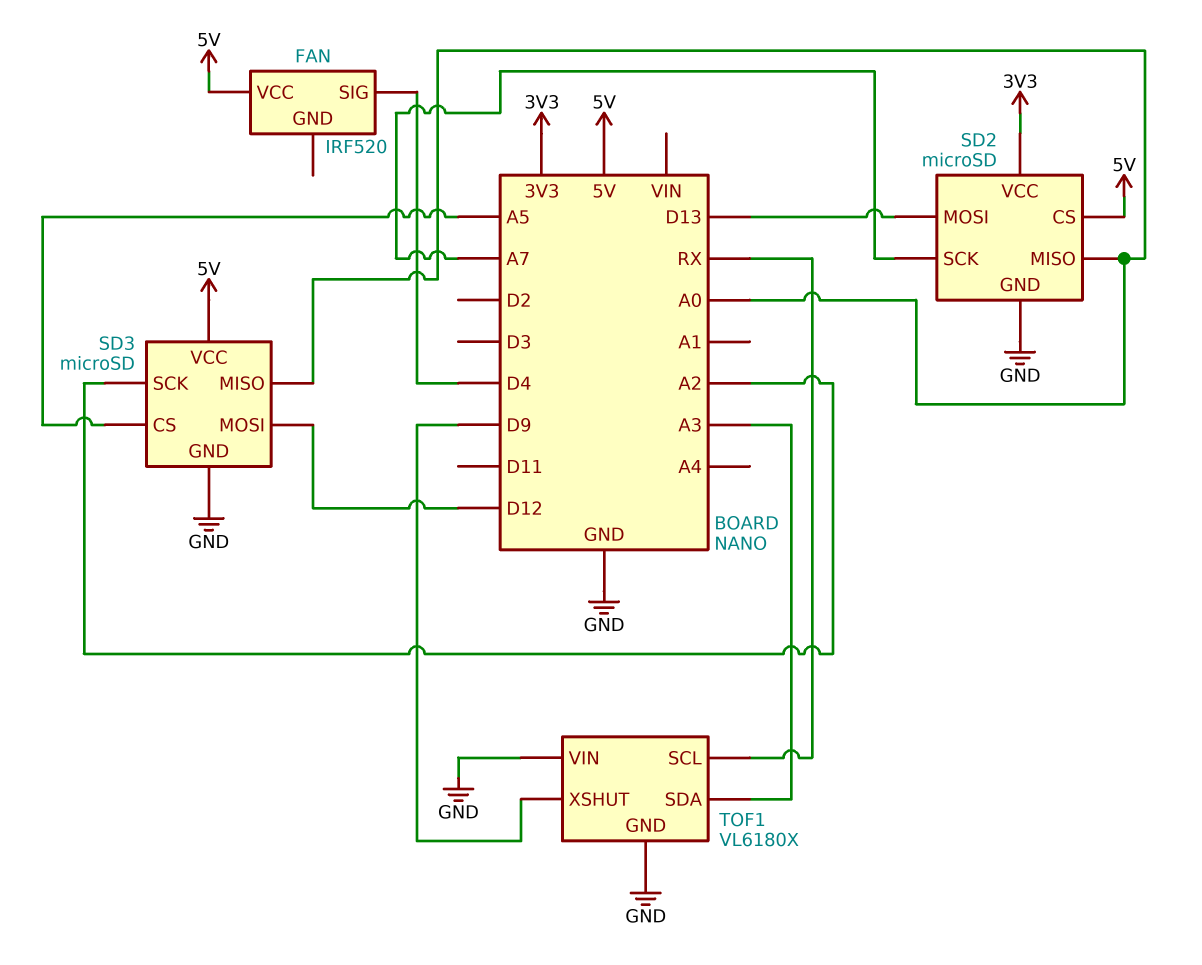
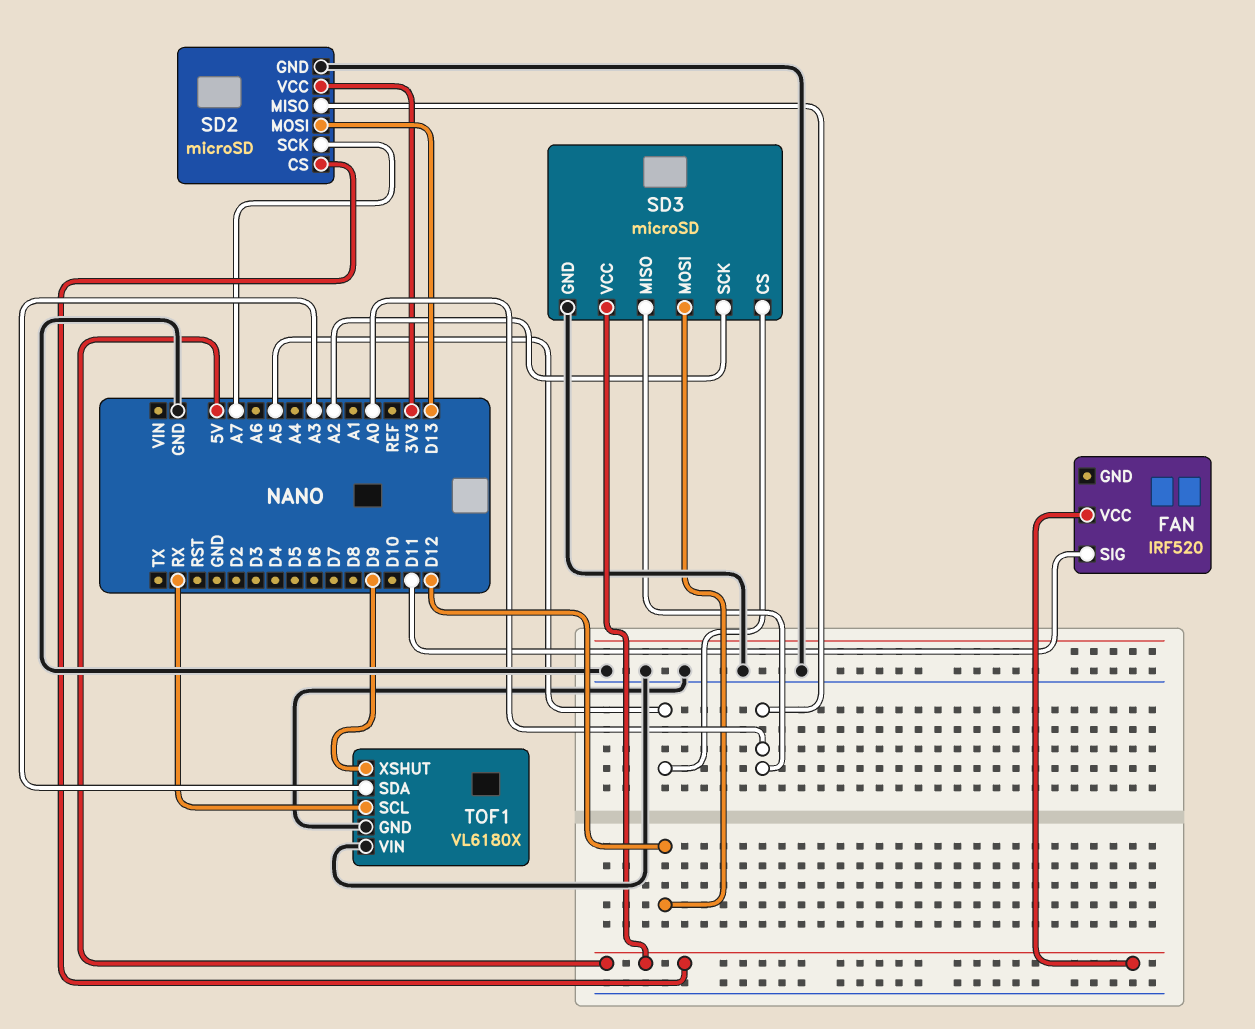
FAN pin SIG: D4 -> D11

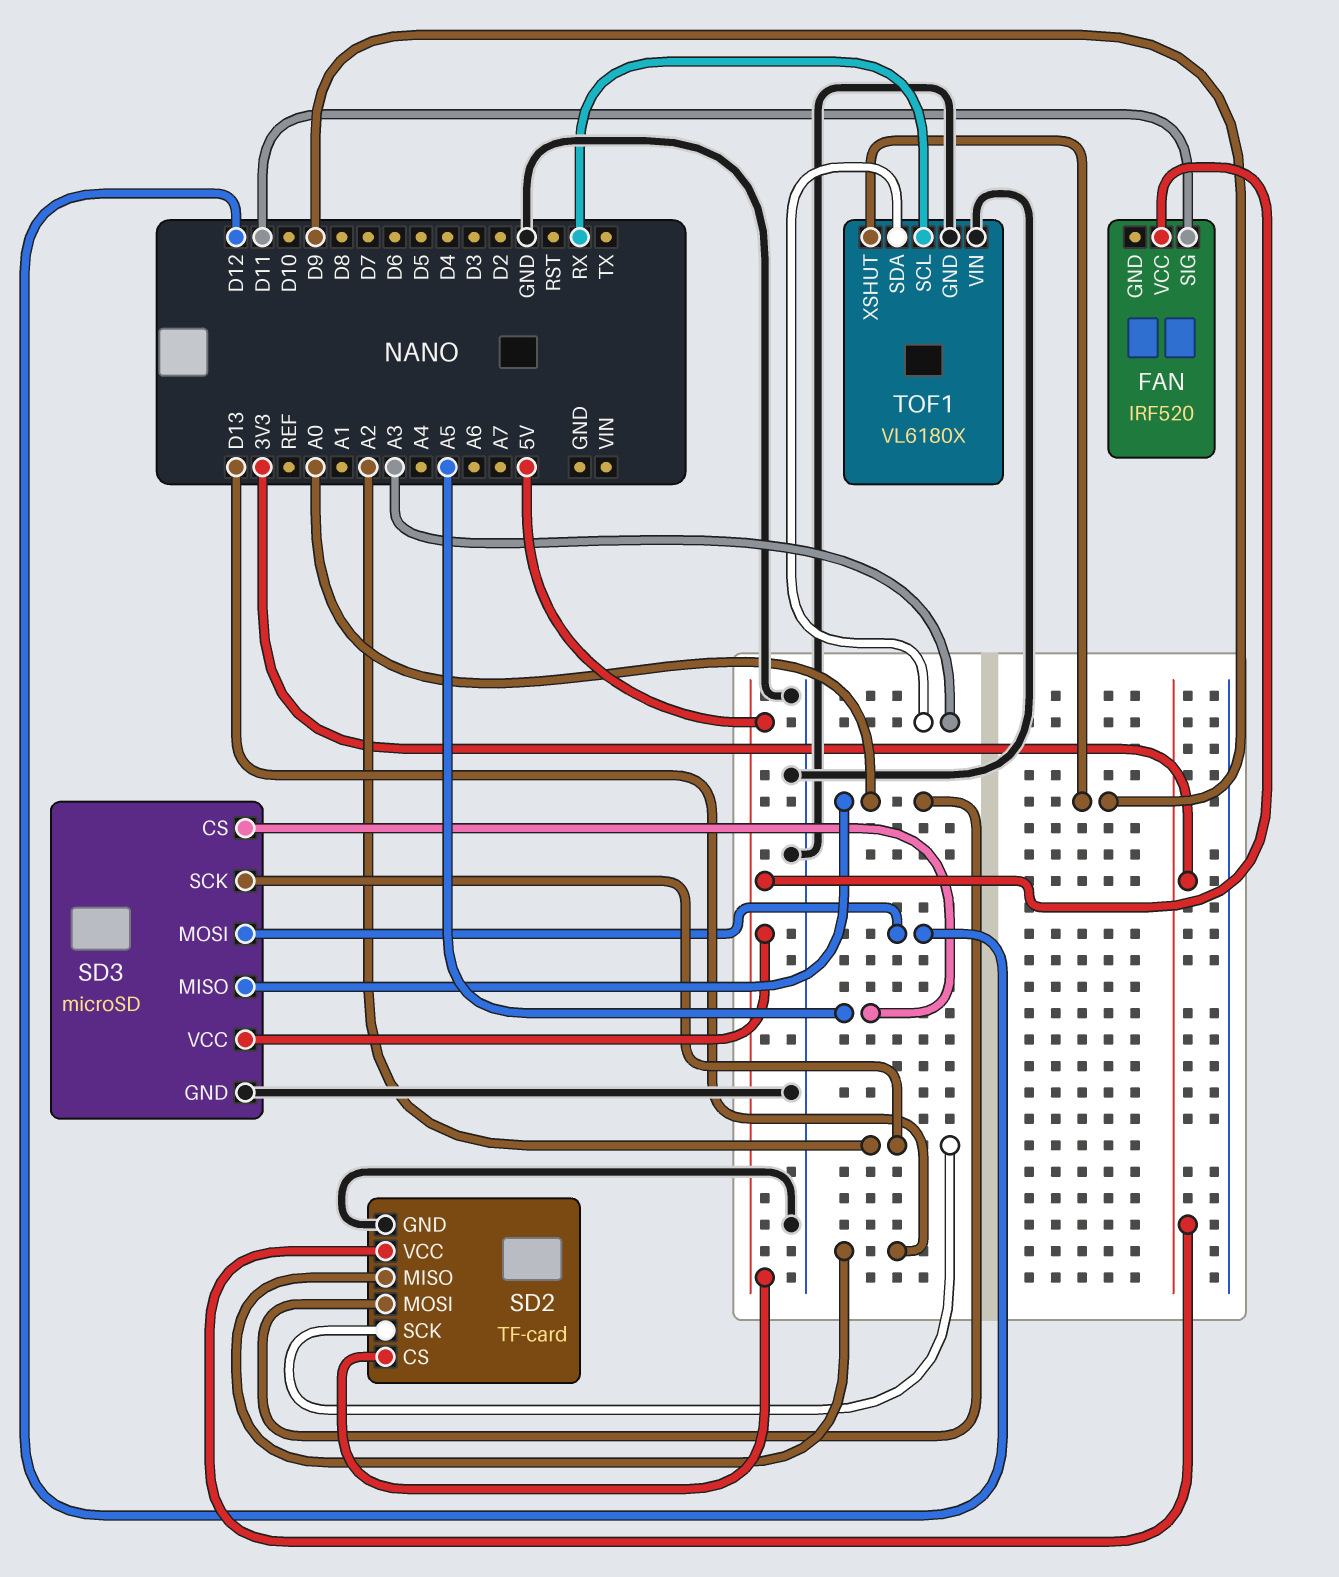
SD2: microSD -> TF-card
SD2 pin MISO: A0 -> D13
SD2 pin MOSI: D13 -> A0
SD2 pin SCK: A7 -> A2

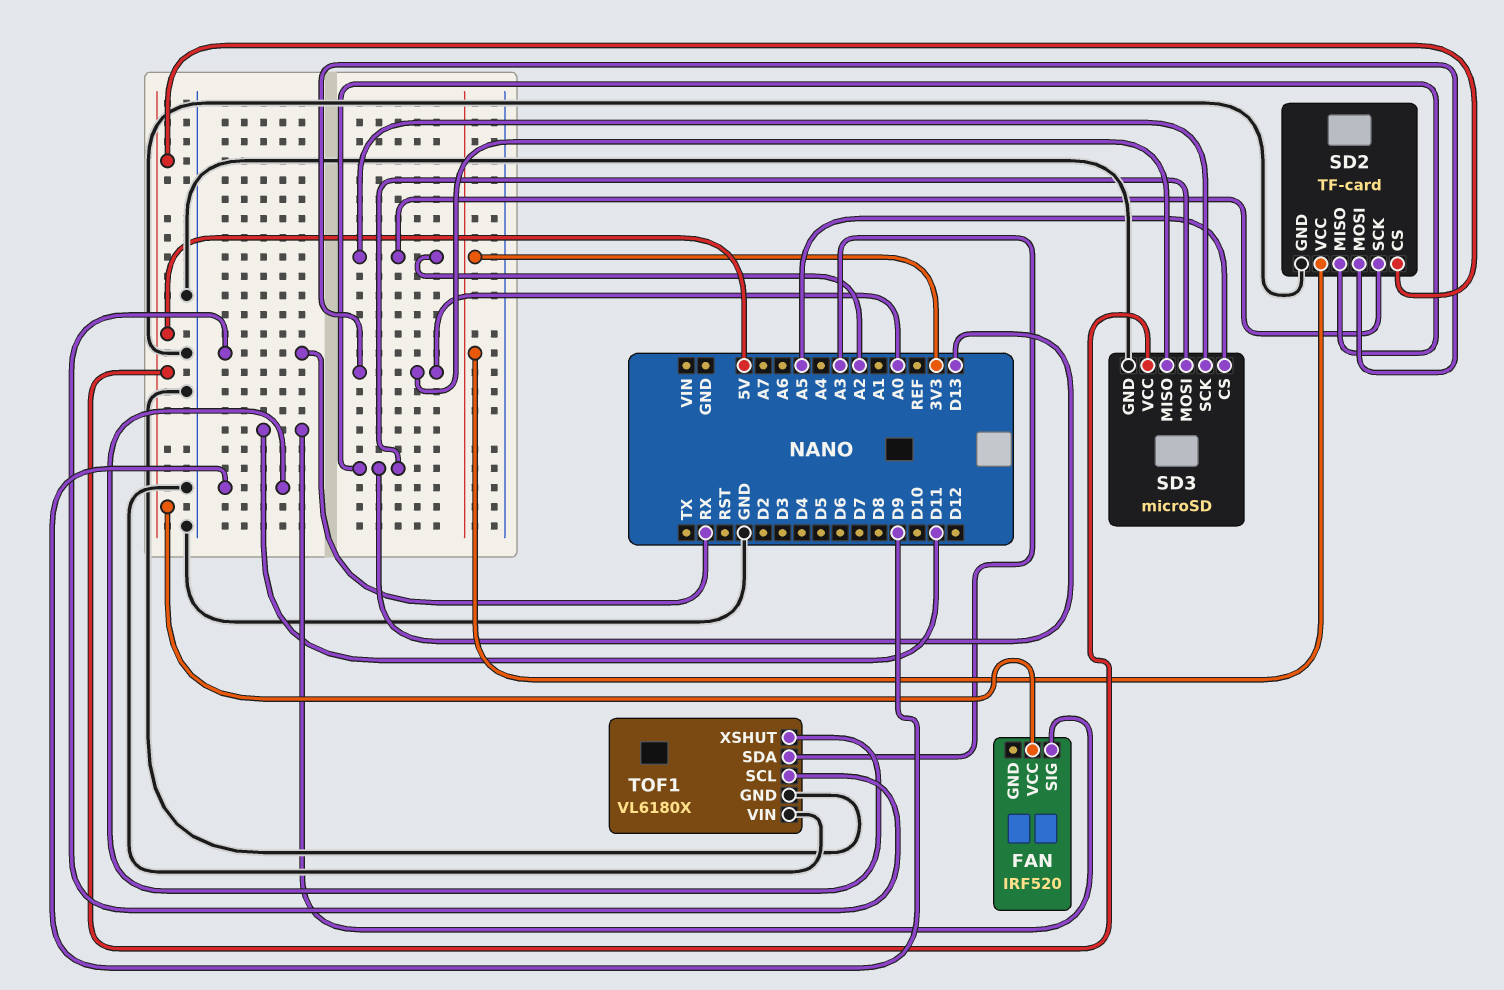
SD3 pin MOSI: D12 -> D13

